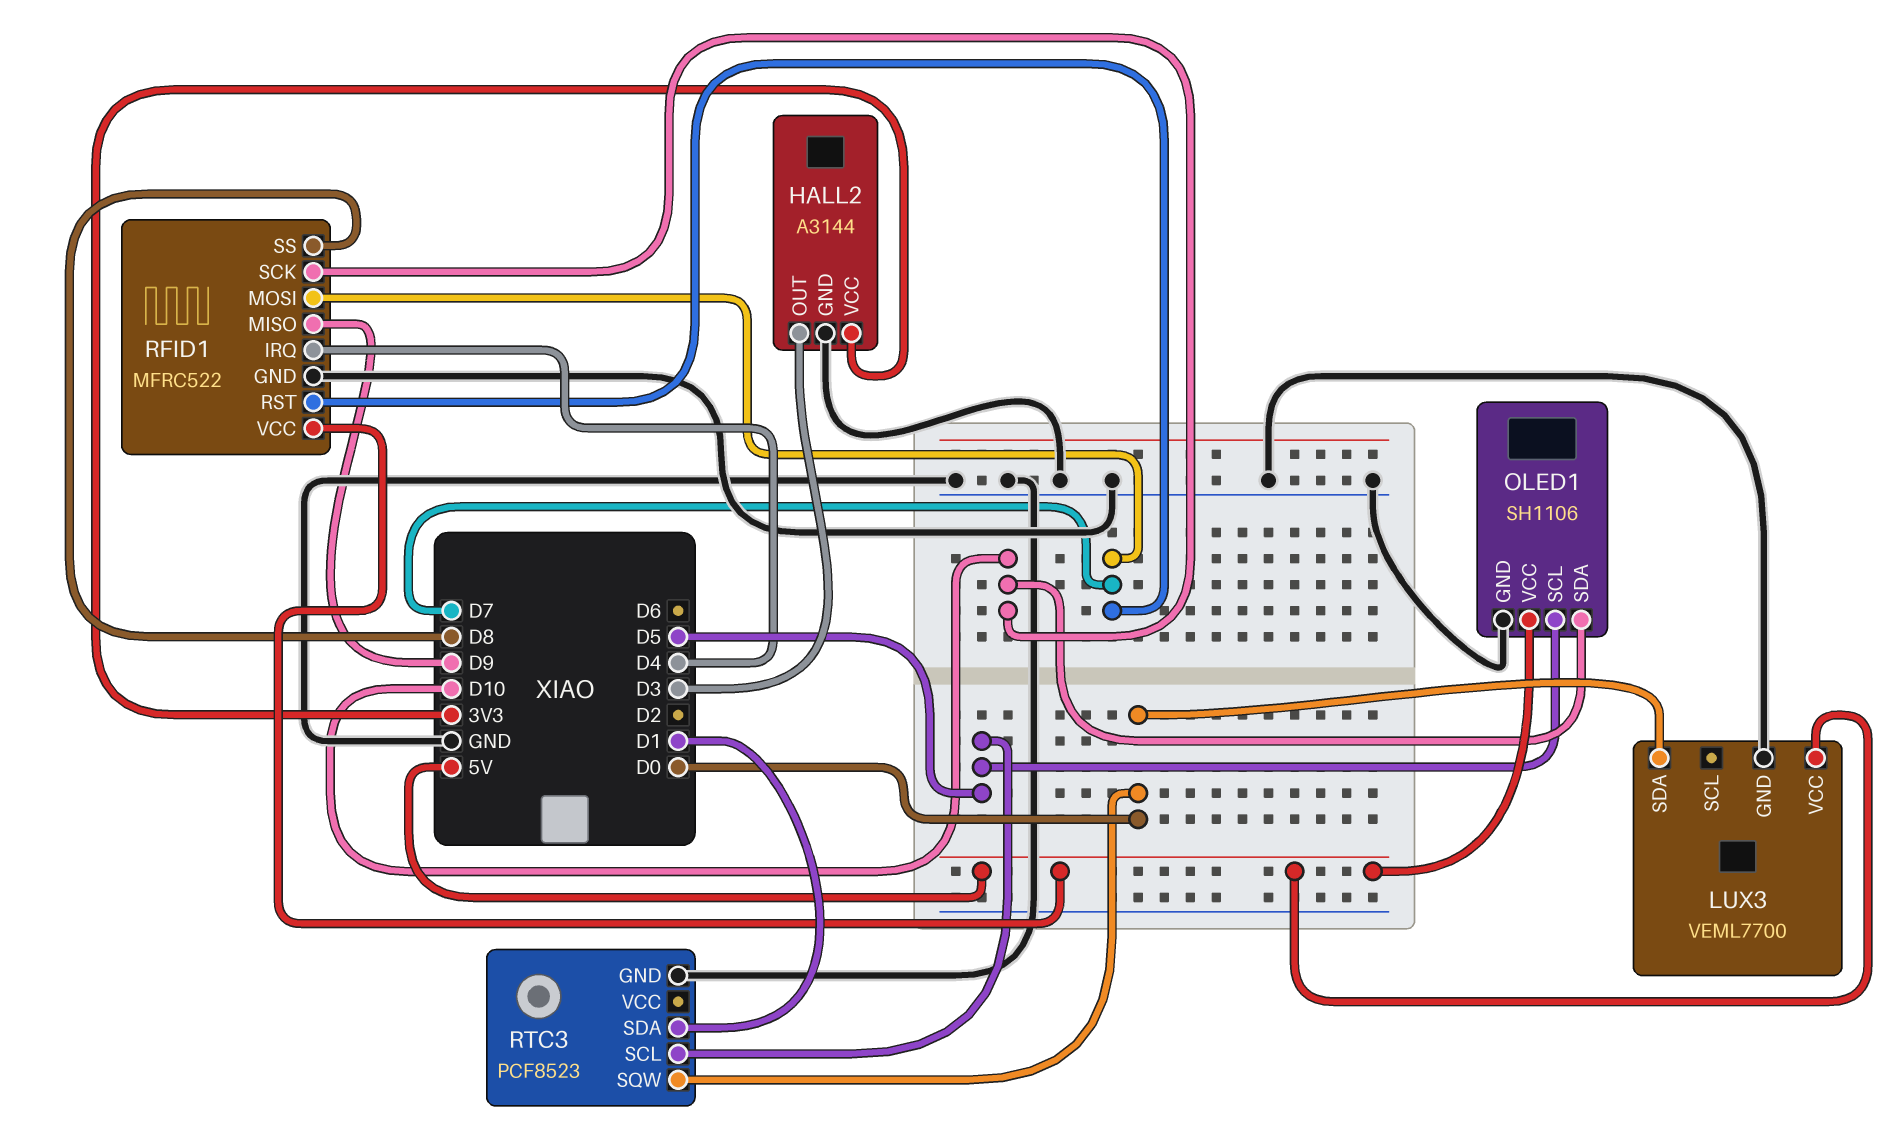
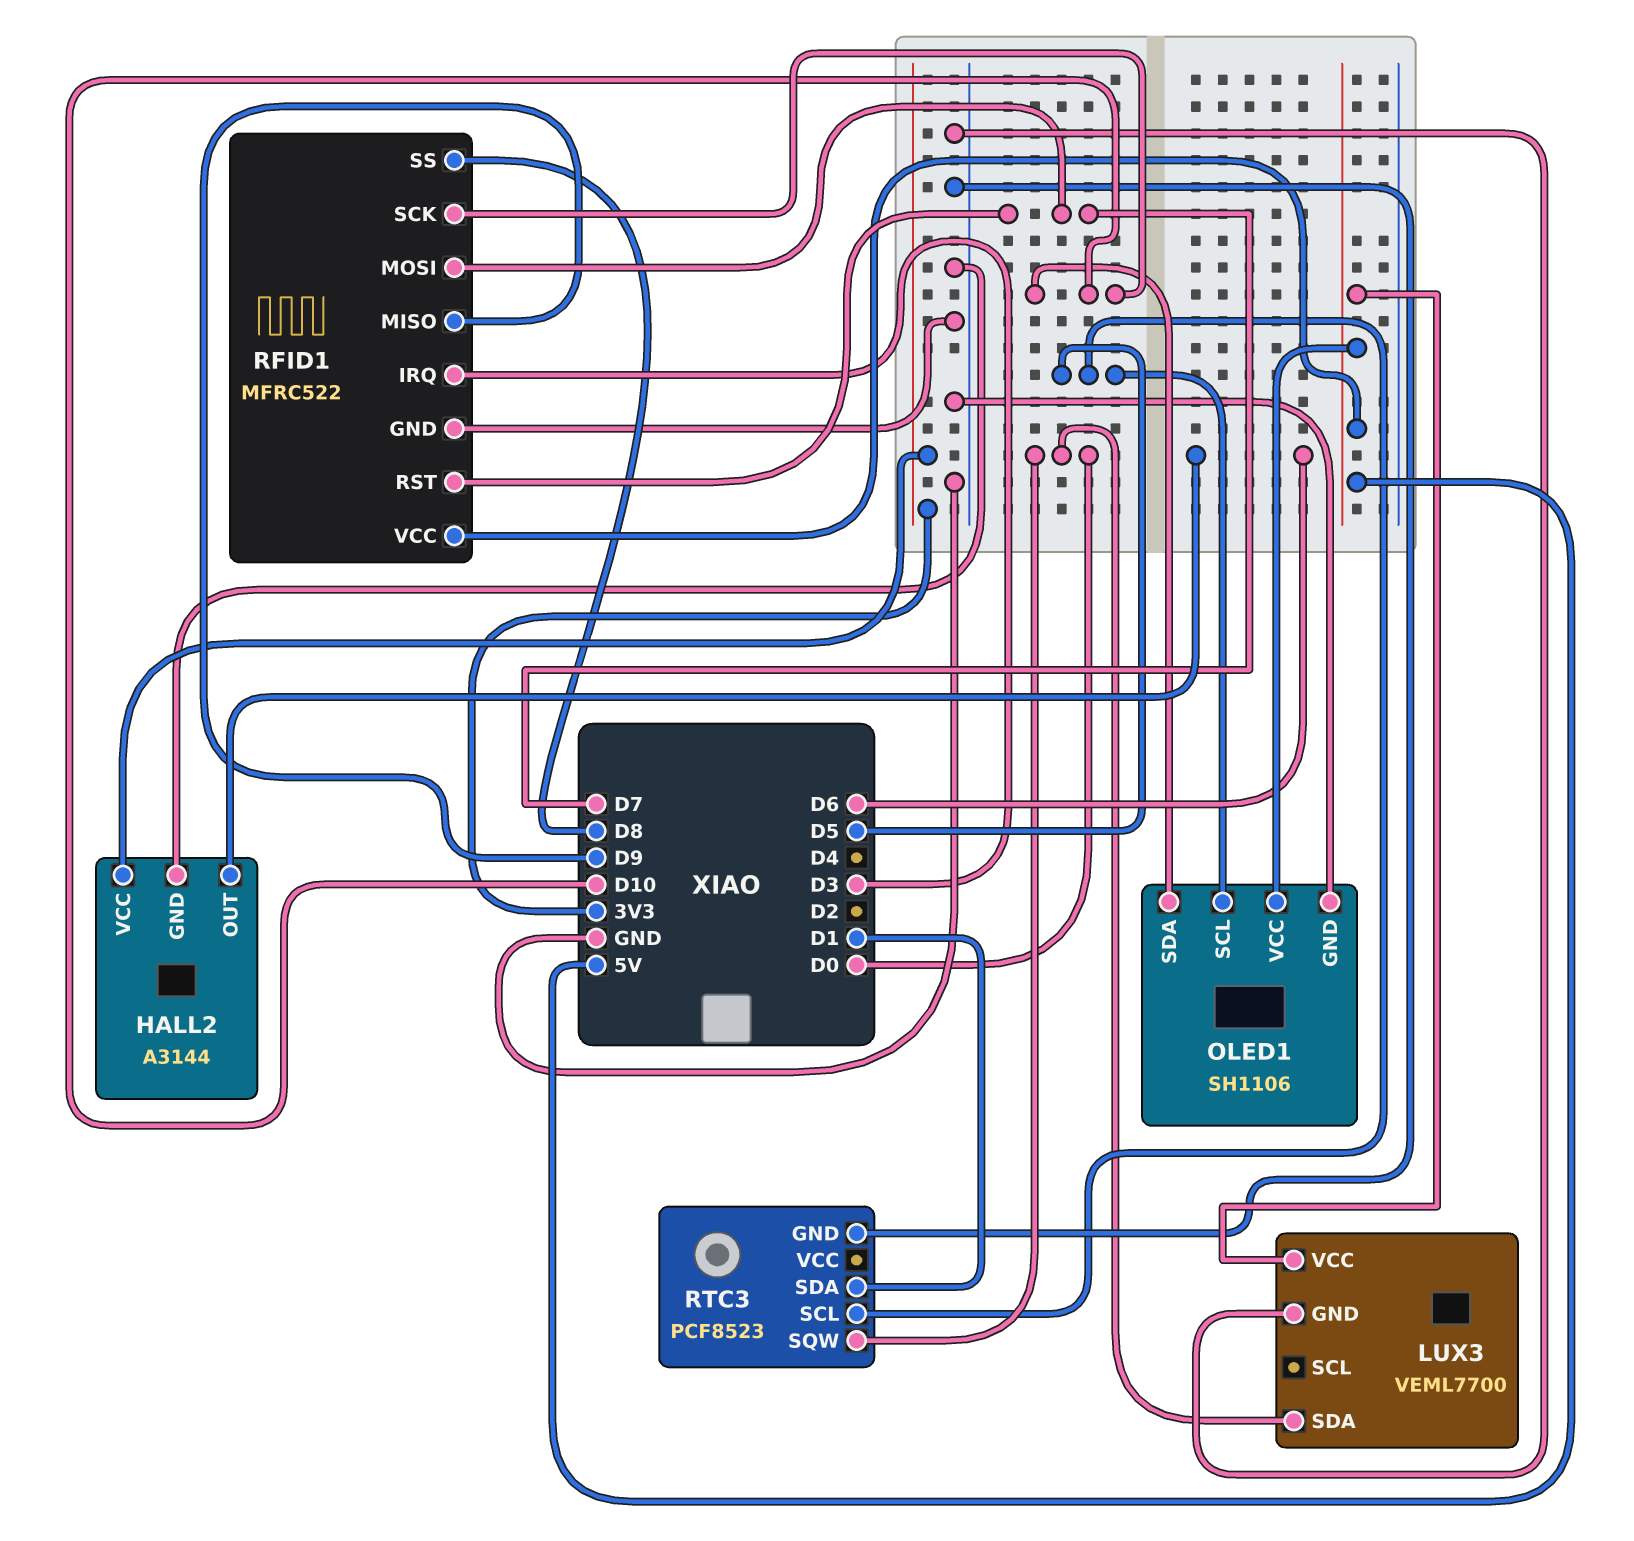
HALL2 pin OUT: D3 -> D6
RFID1 pin IRQ: D4 -> D3

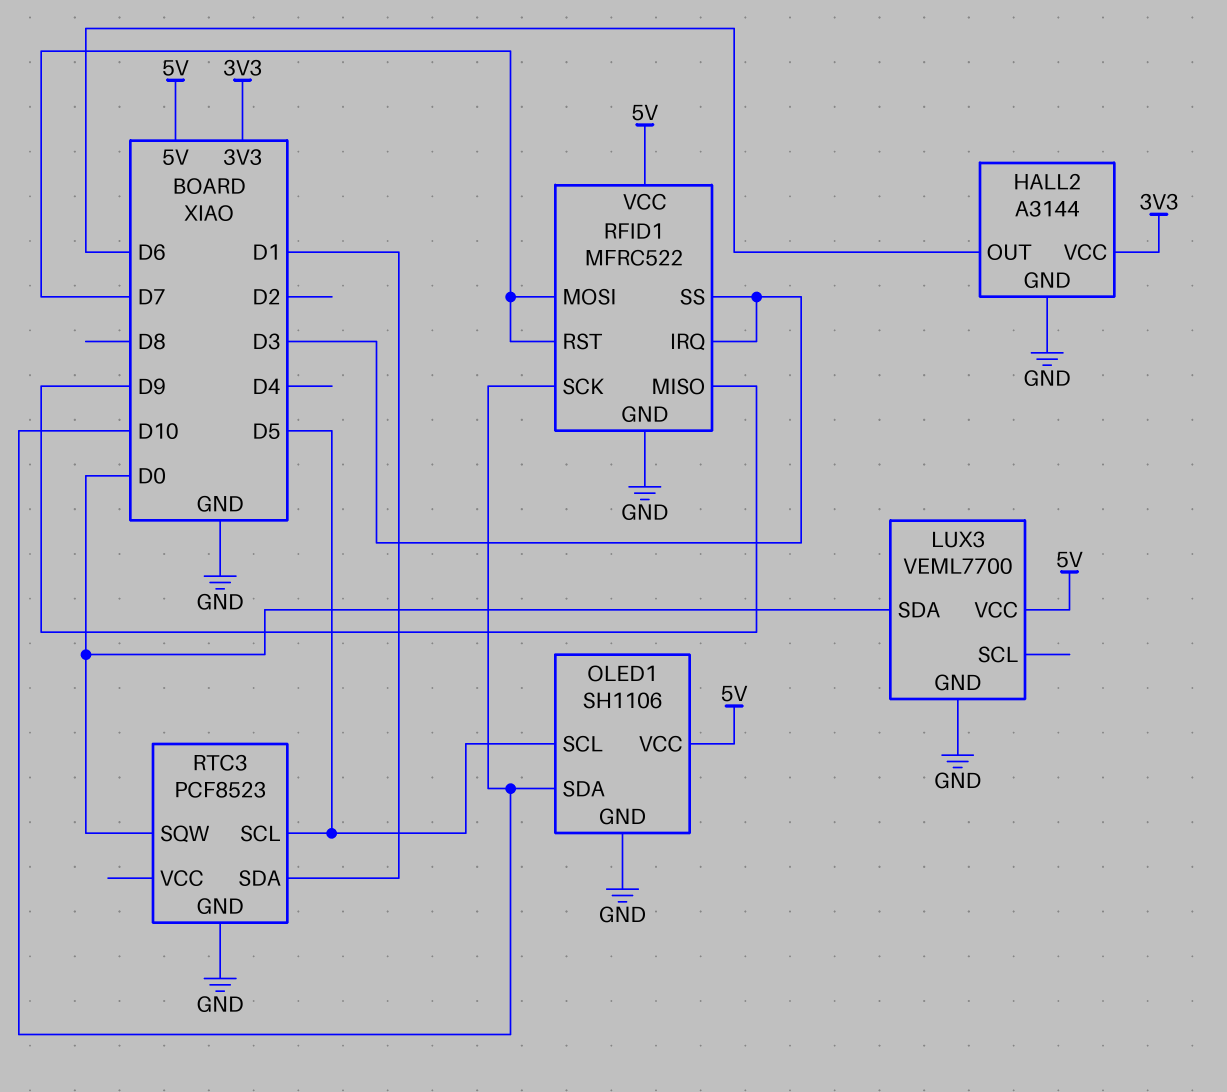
RFID1 pin SS: D8 -> D3

